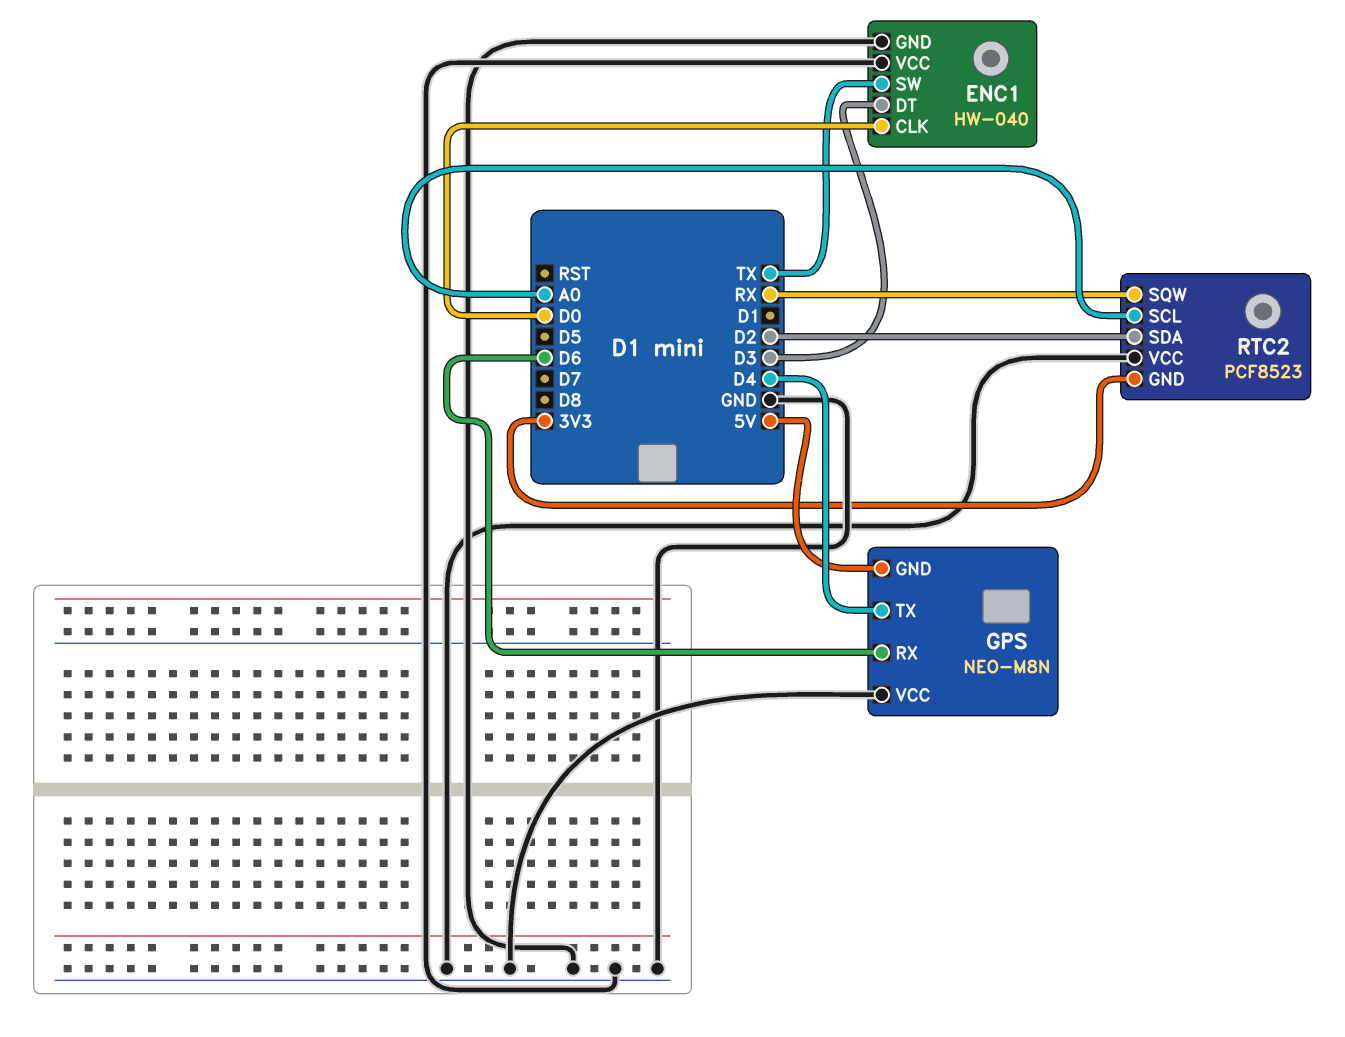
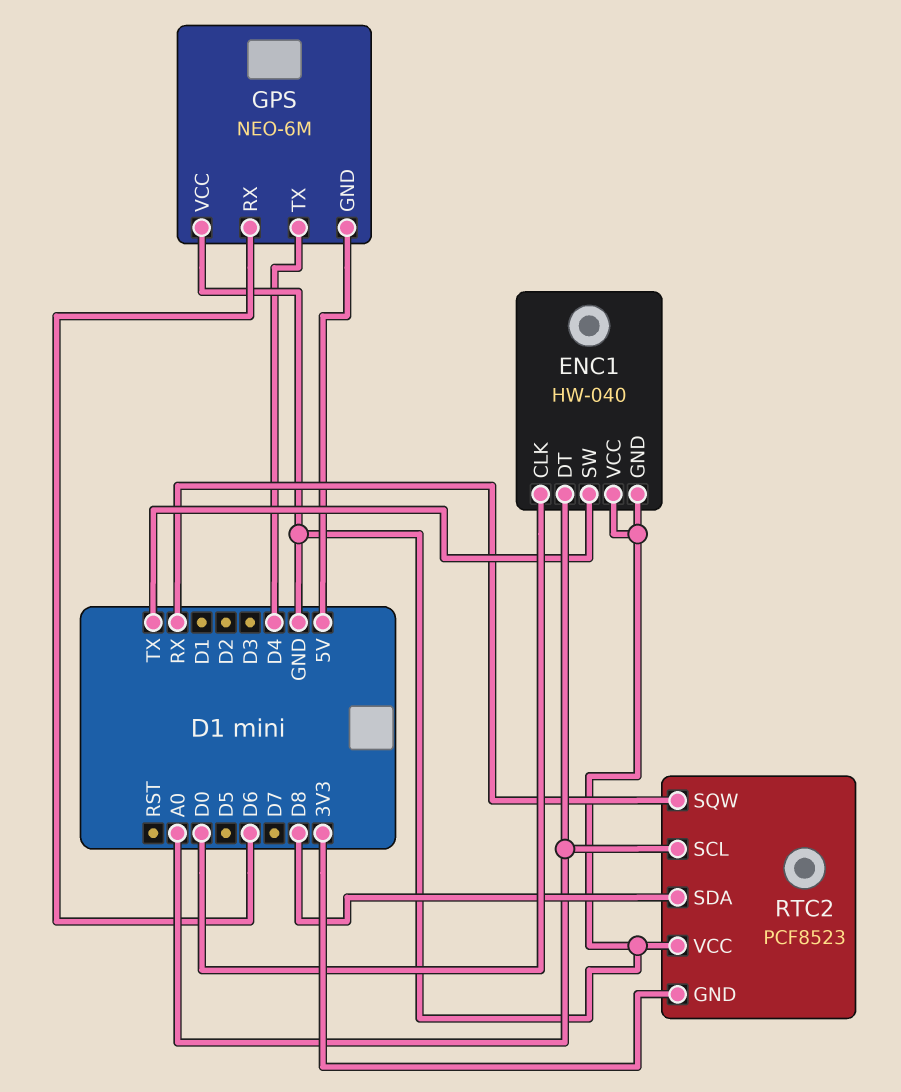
ENC1 pin DT: D3 -> A0
GPS: NEO-M8N -> NEO-6M
RTC2 pin SDA: D2 -> D8

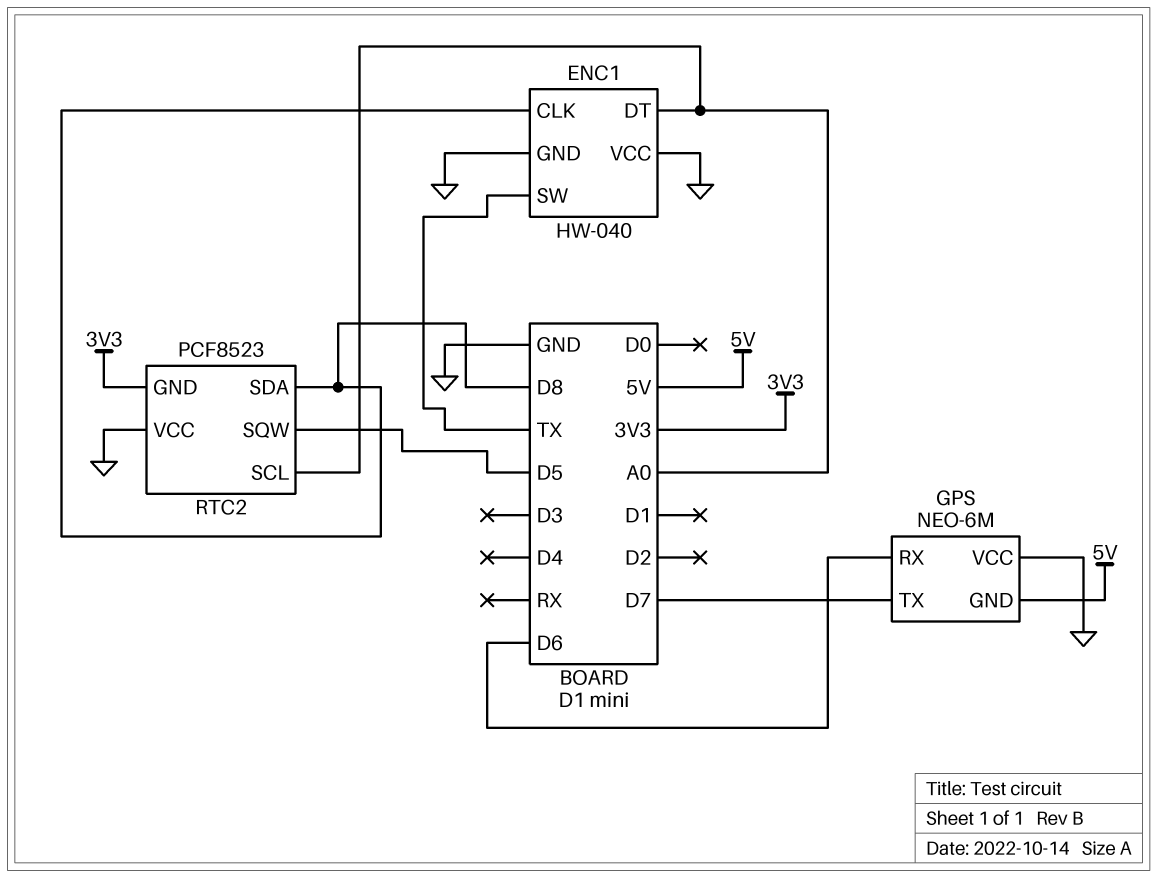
ENC1 pin CLK: D0 -> D8
GPS pin TX: D4 -> D7
RTC2 pin SQW: RX -> D5

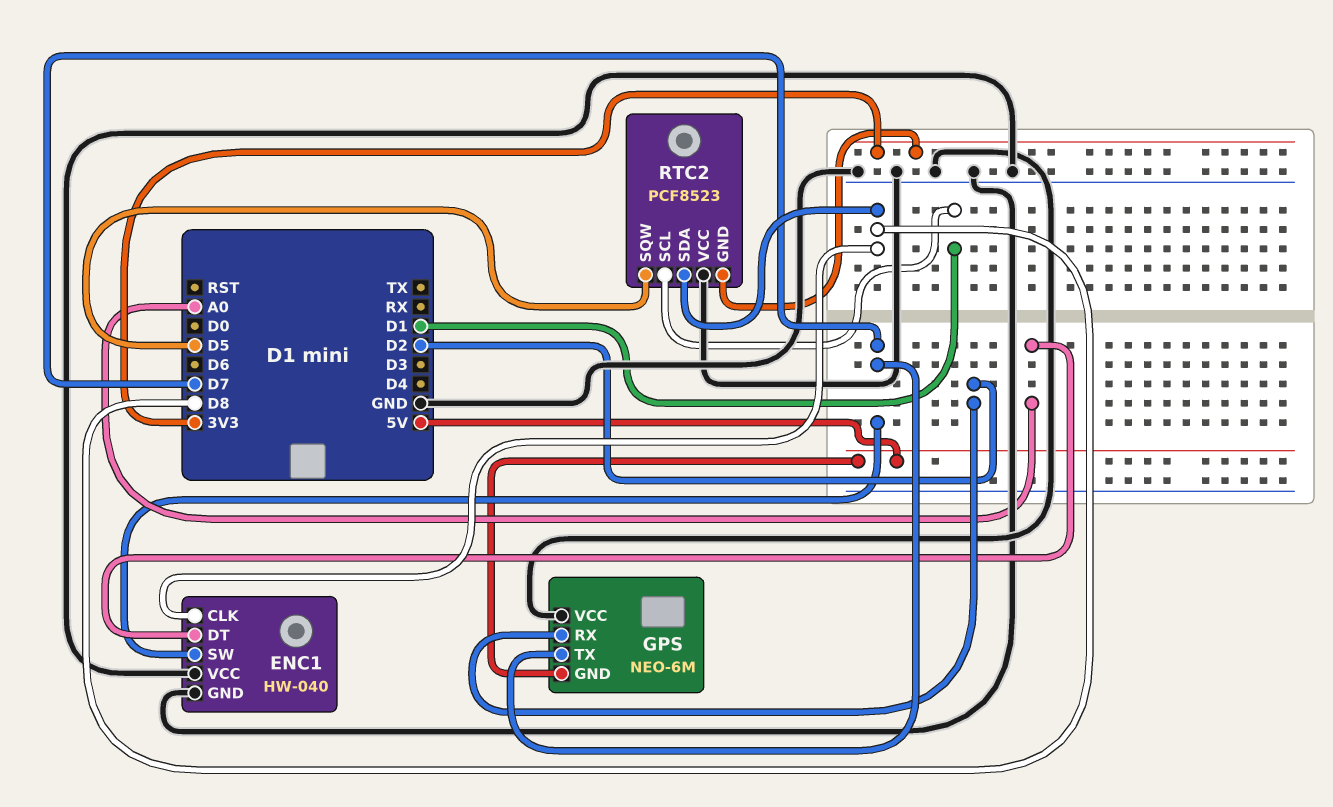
ENC1 pin SW: TX -> D7
GPS pin RX: D6 -> D2
RTC2 pin SCL: A0 -> D1

